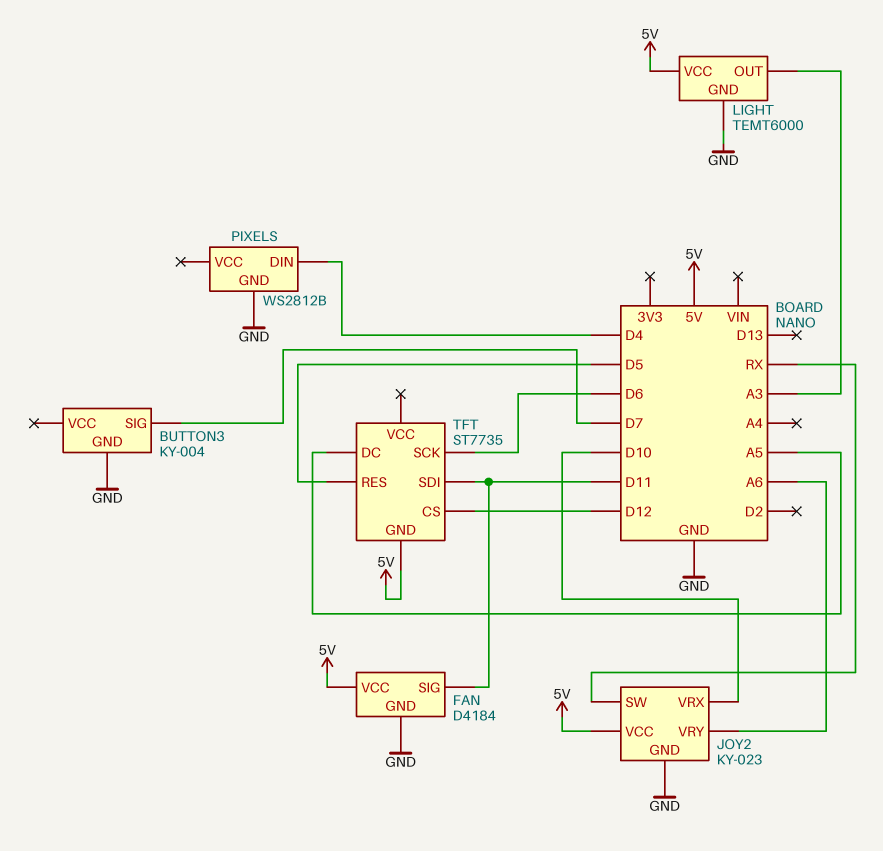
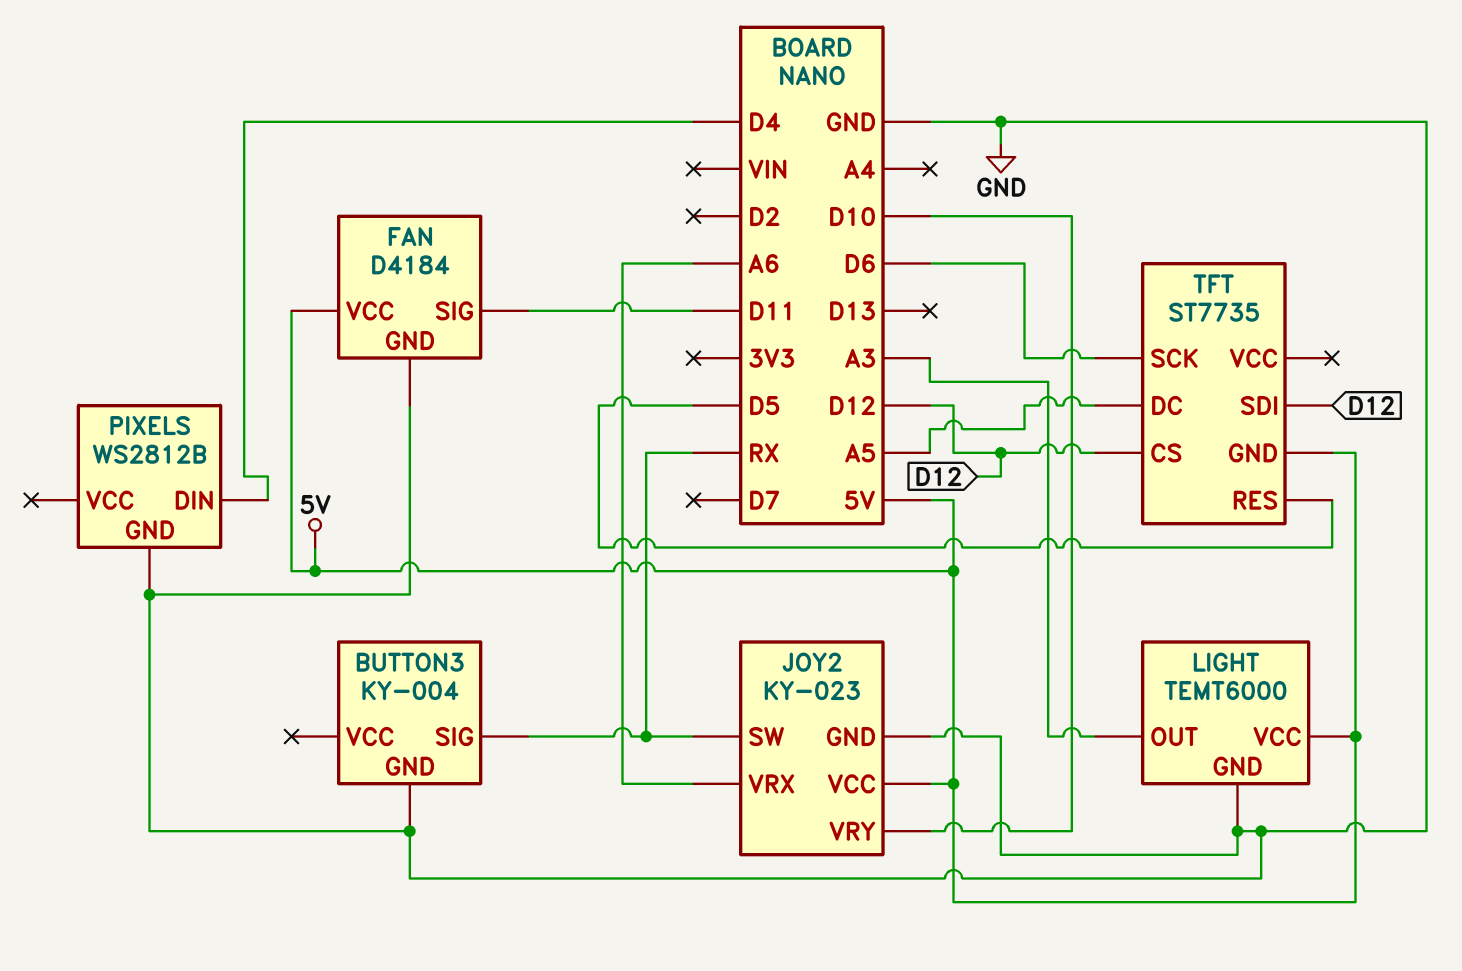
BUTTON3 pin SIG: D7 -> RX
JOY2 pin VRX: D10 -> A6
JOY2 pin VRY: A6 -> D10
TFT pin SDI: D11 -> D12

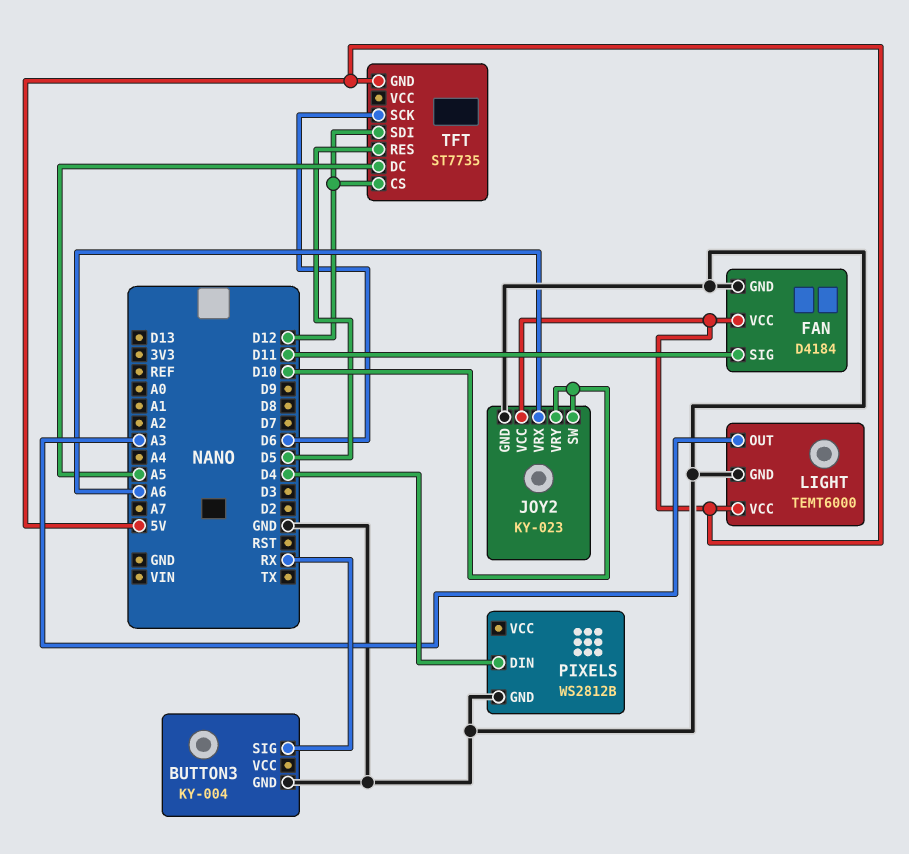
JOY2 pin SW: RX -> D10

